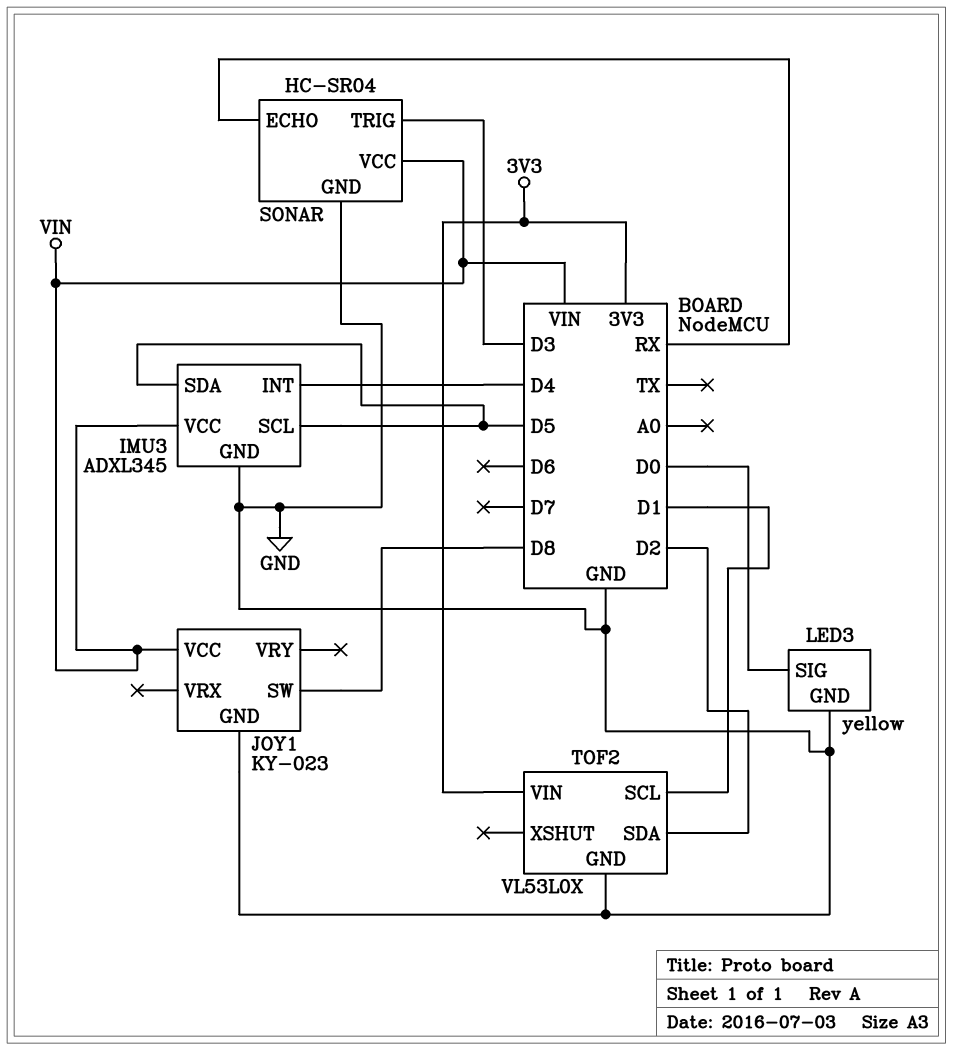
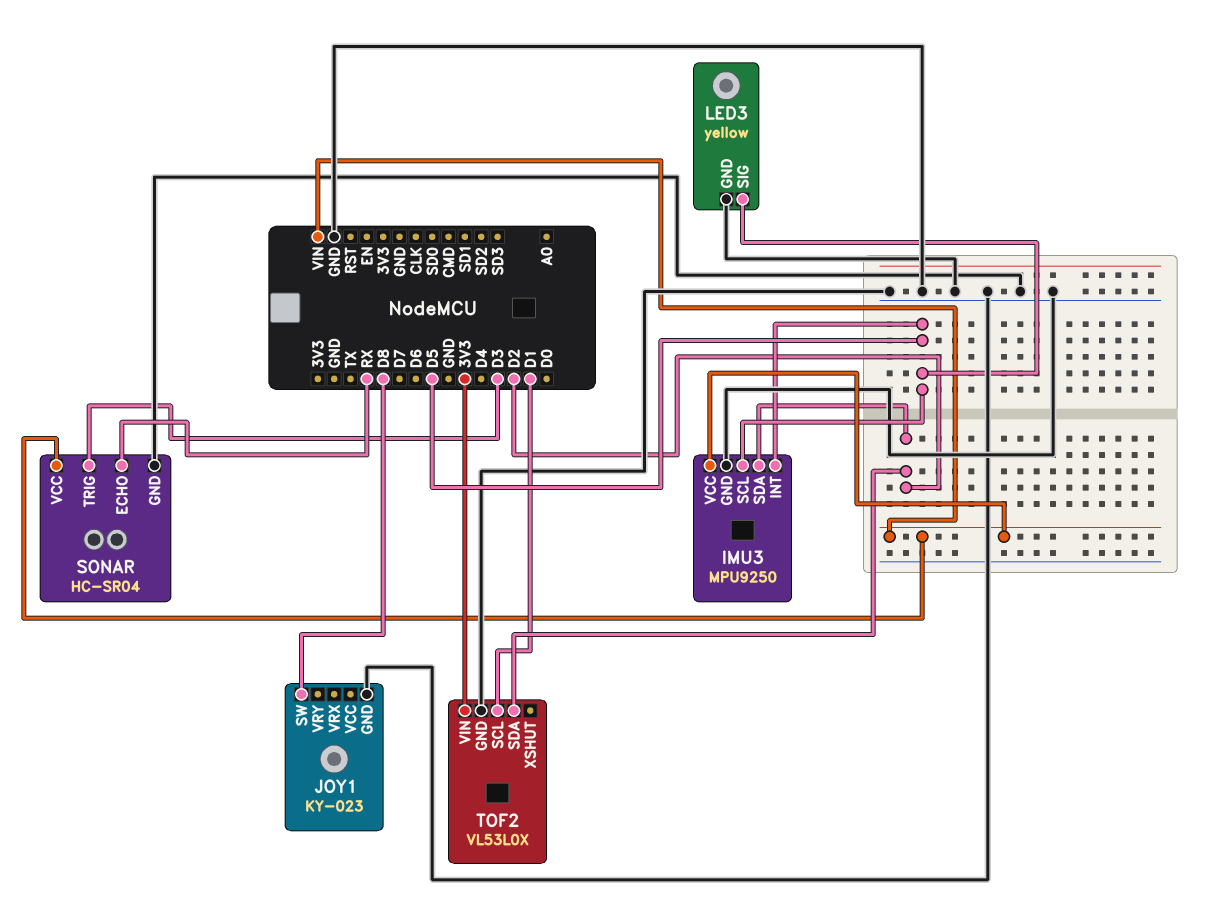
IMU3: ADXL345 -> MPU9250
IMU3 pin INT: D4 -> D5
IMU3 pin SDA: D5 -> D2
JOY1 pin VCC: VIN -> none
LED3 pin SIG: D0 -> D5

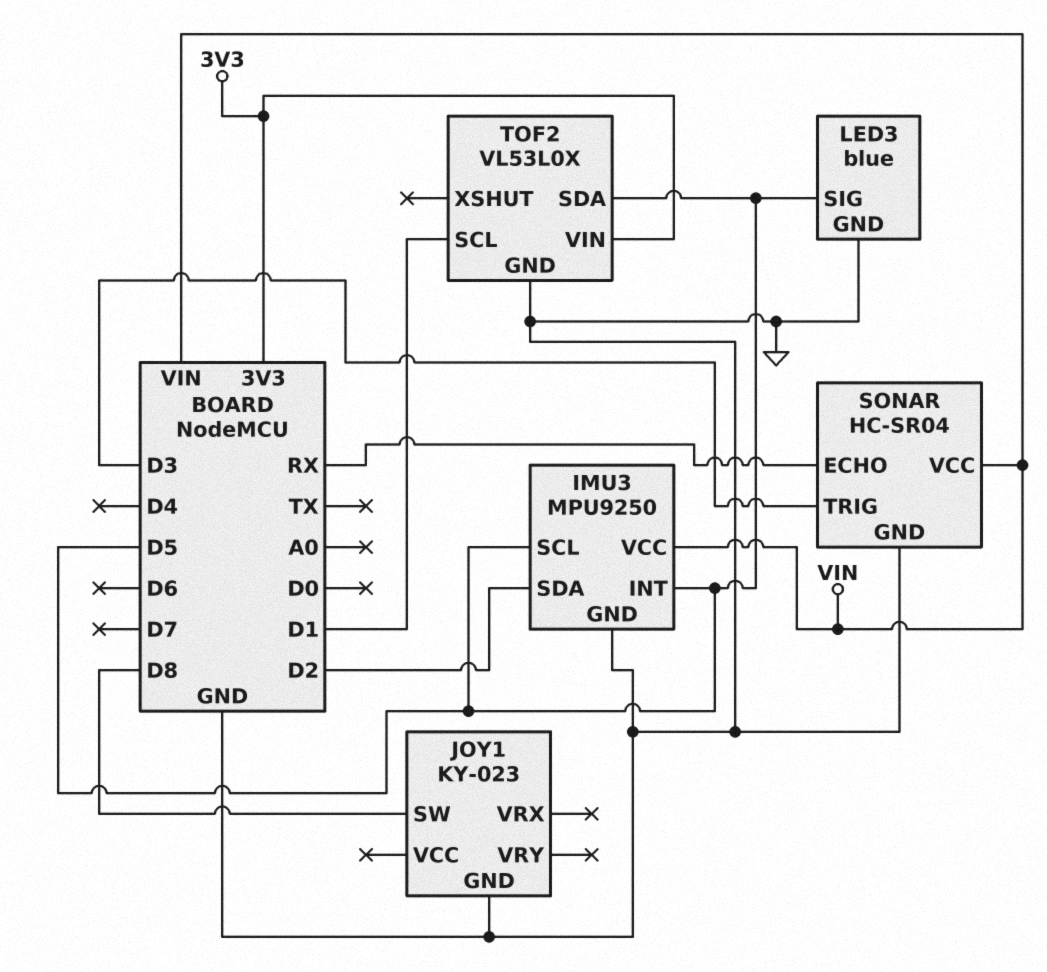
LED3: yellow -> blue
TOF2 pin SDA: D2 -> D5

